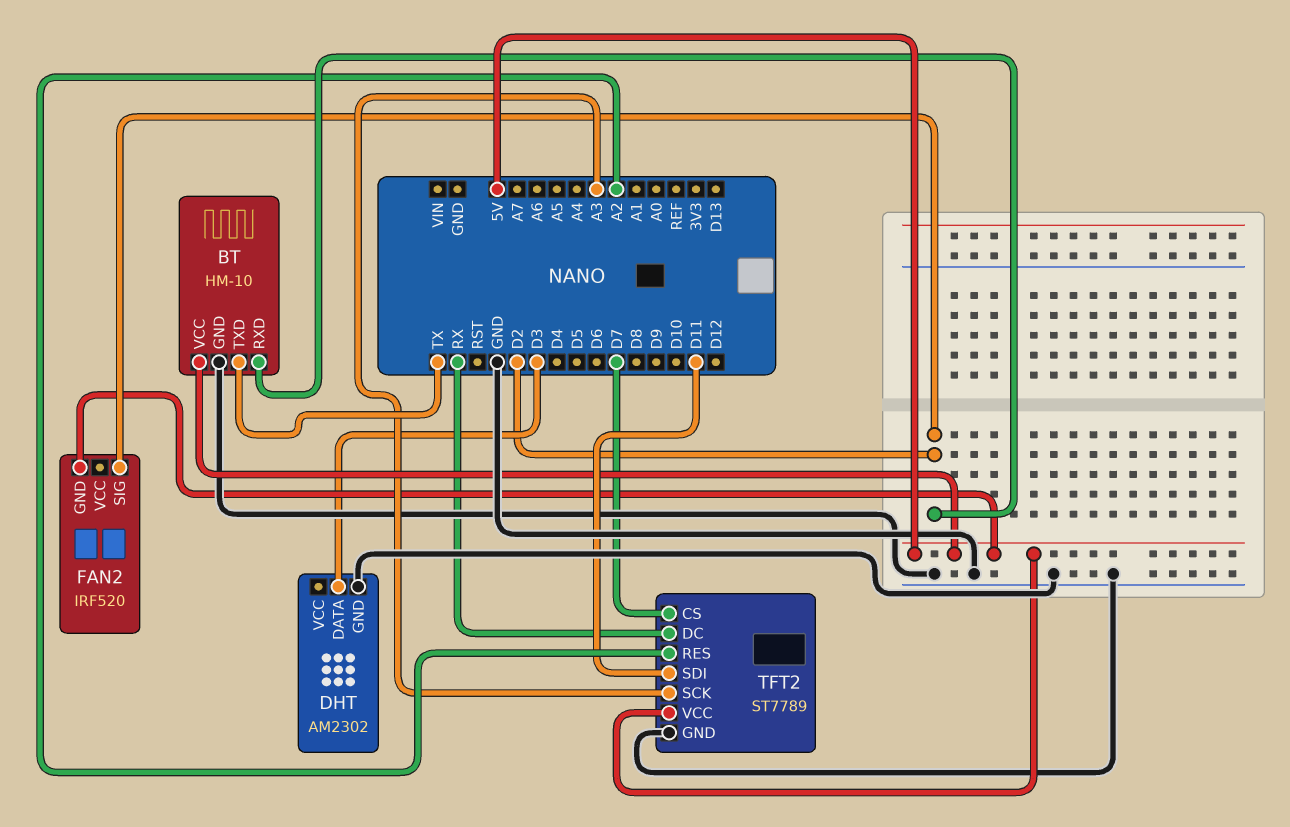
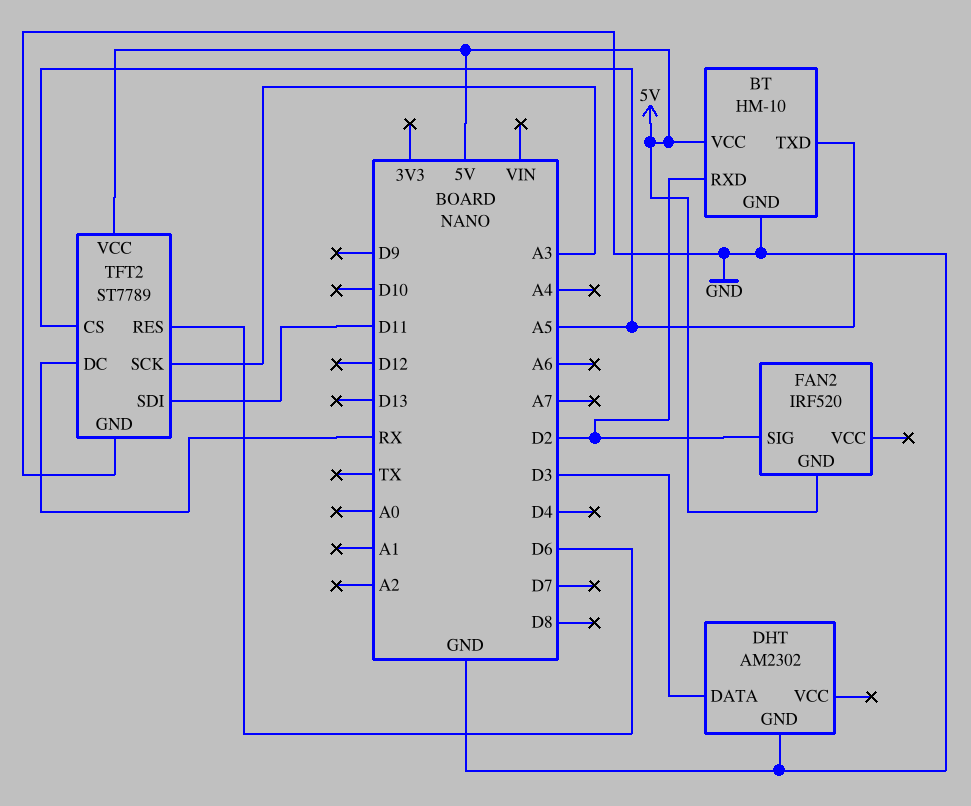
BT pin TXD: TX -> A5
TFT2 pin CS: D7 -> A5
TFT2 pin RES: A2 -> D6

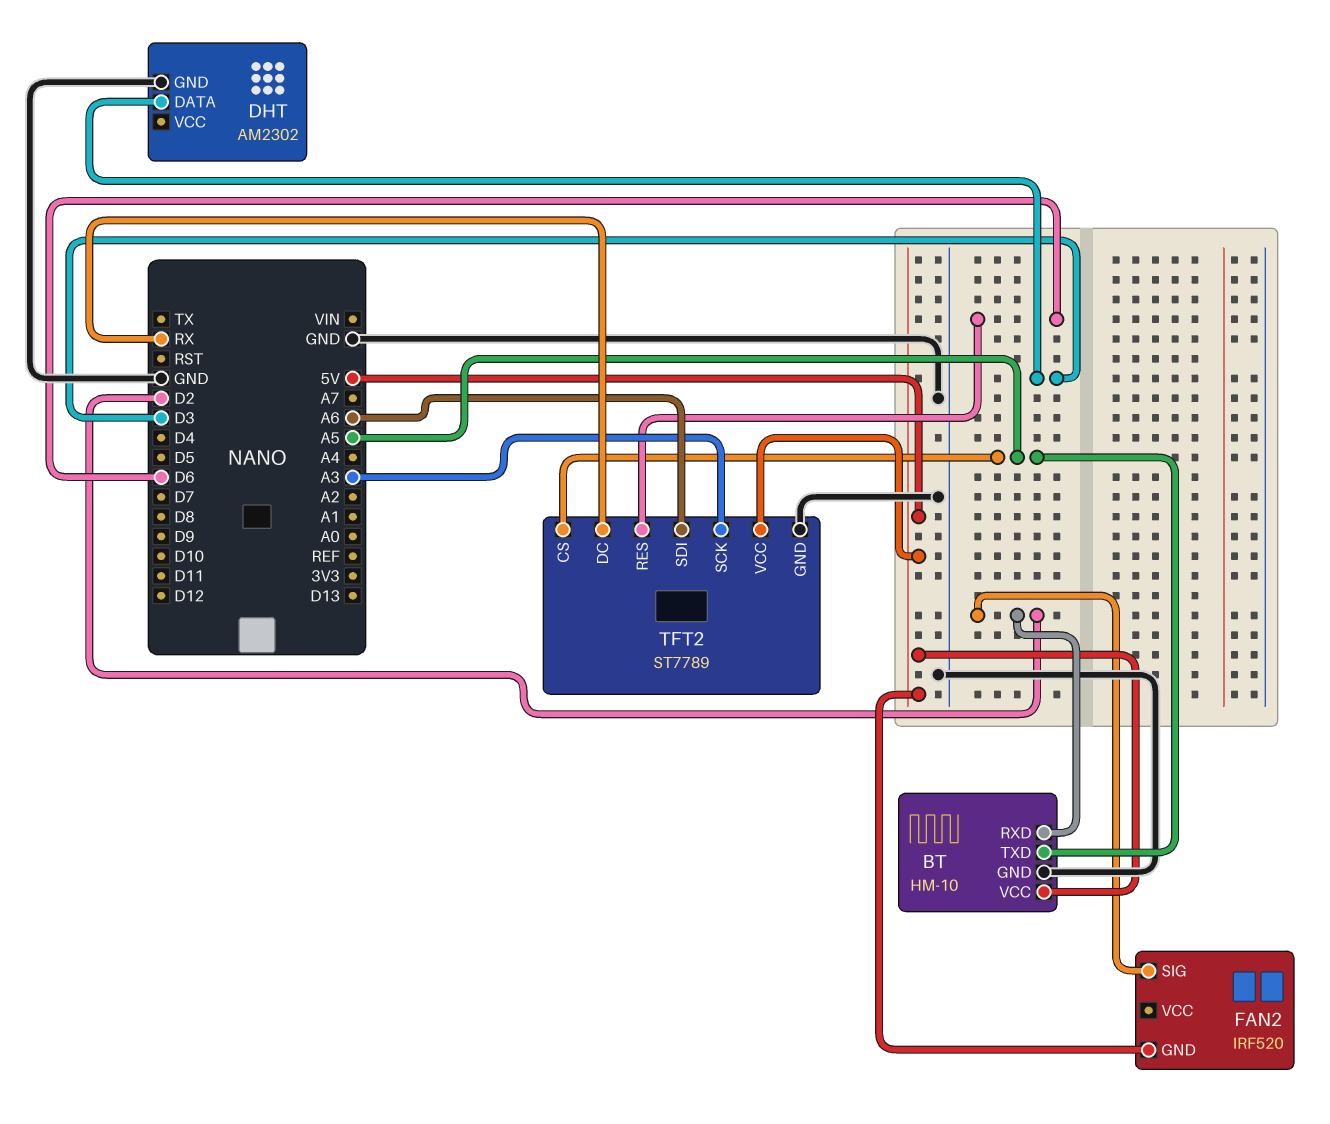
TFT2 pin SDI: D11 -> A6

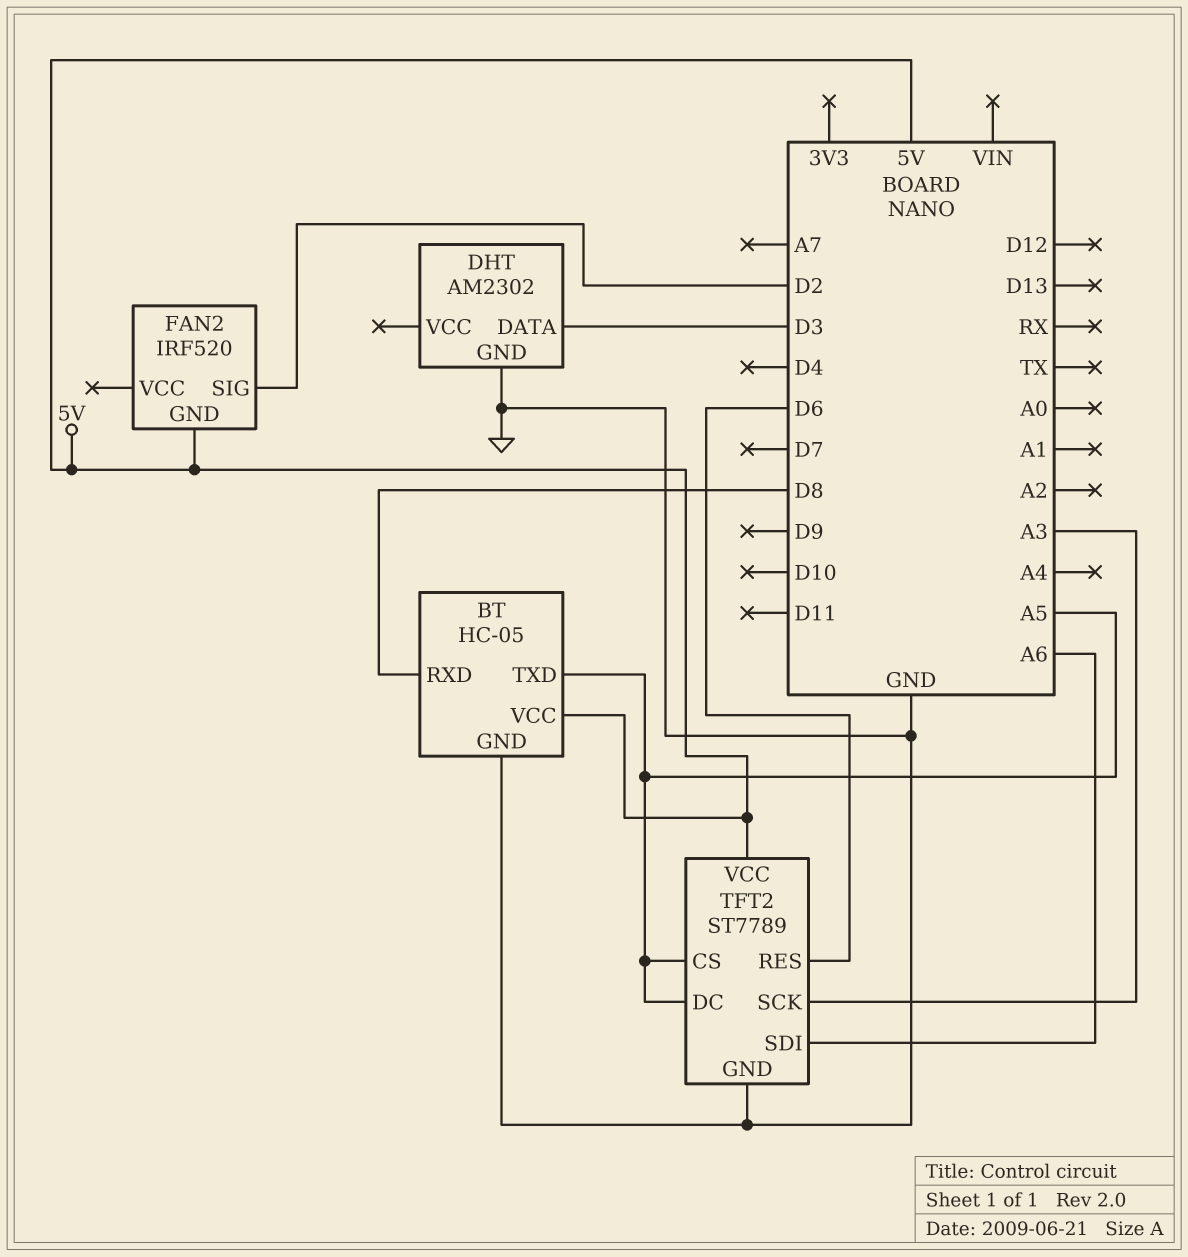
BT: HM-10 -> HC-05
BT pin RXD: D2 -> D8
TFT2 pin DC: RX -> A5

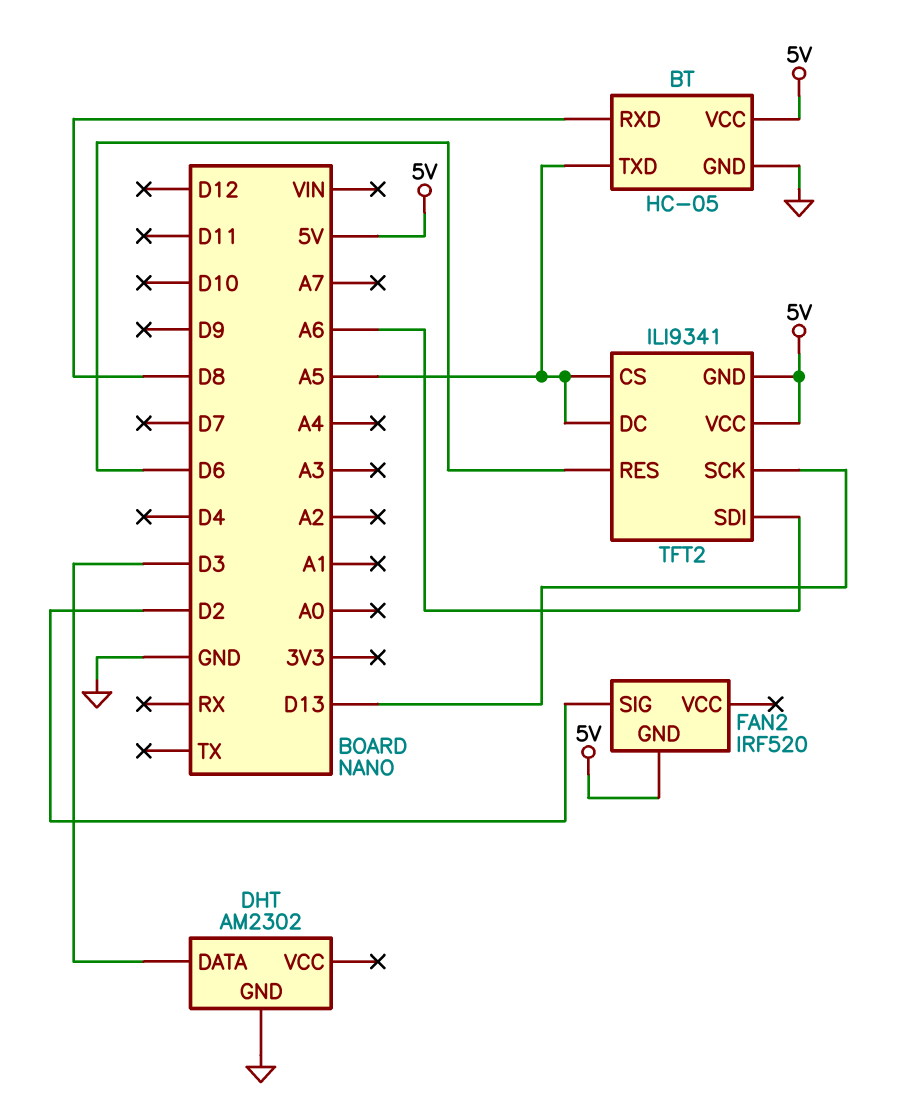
TFT2: ST7789 -> ILI9341
TFT2 pin GND: GND -> 5V
TFT2 pin SCK: A3 -> D13

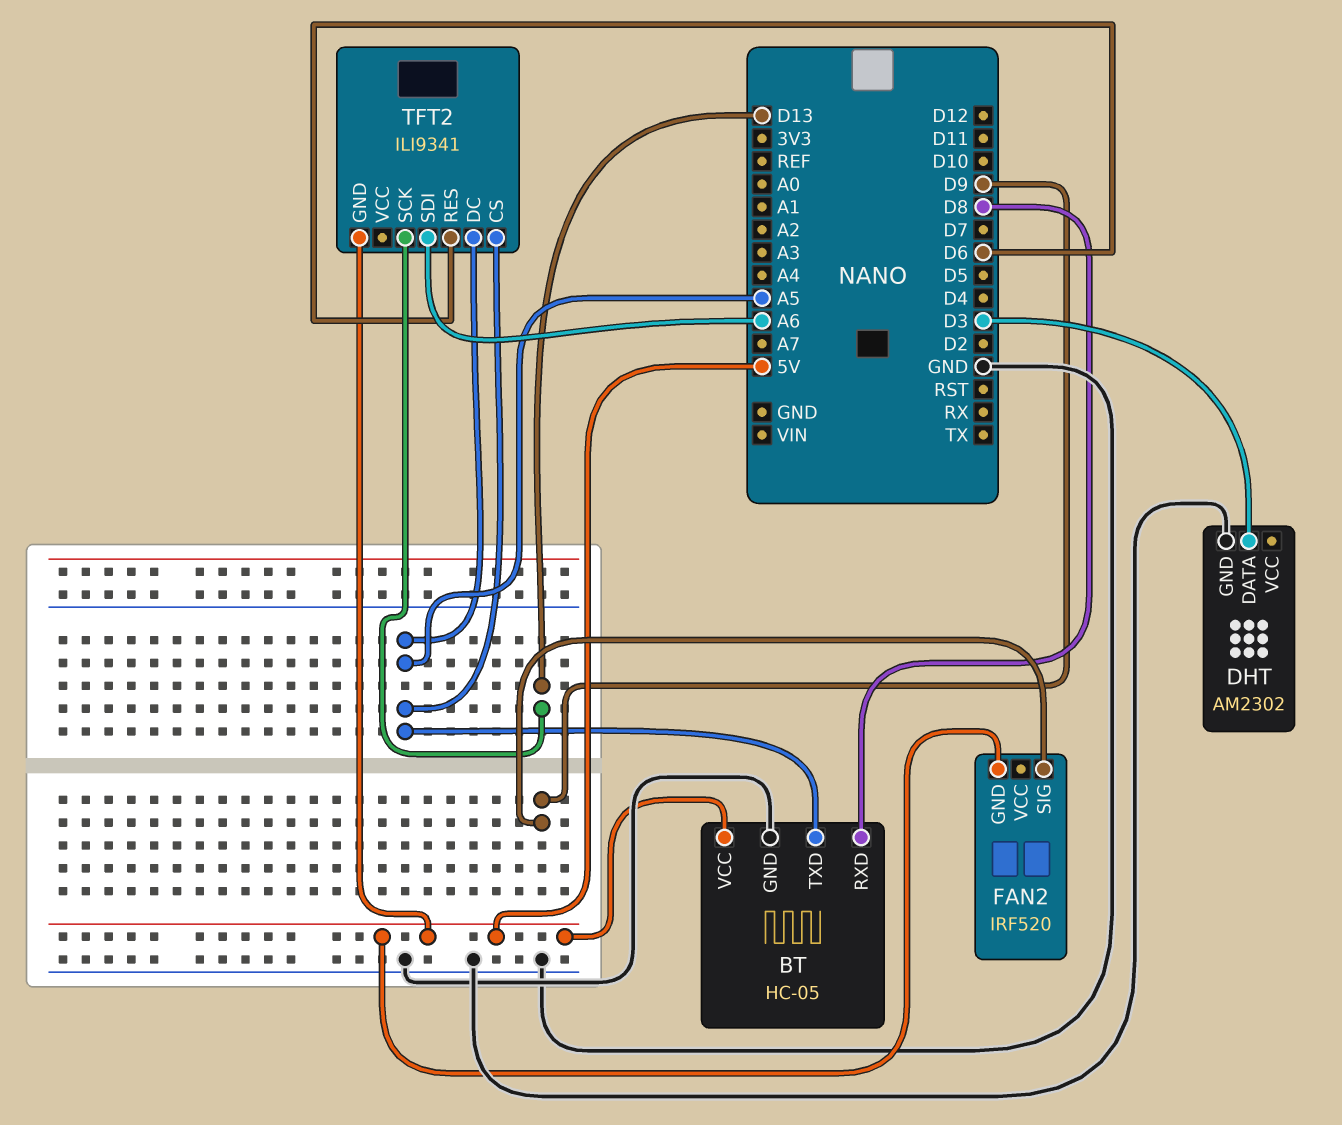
FAN2 pin SIG: D2 -> D9
TFT2 pin VCC: 5V -> none

